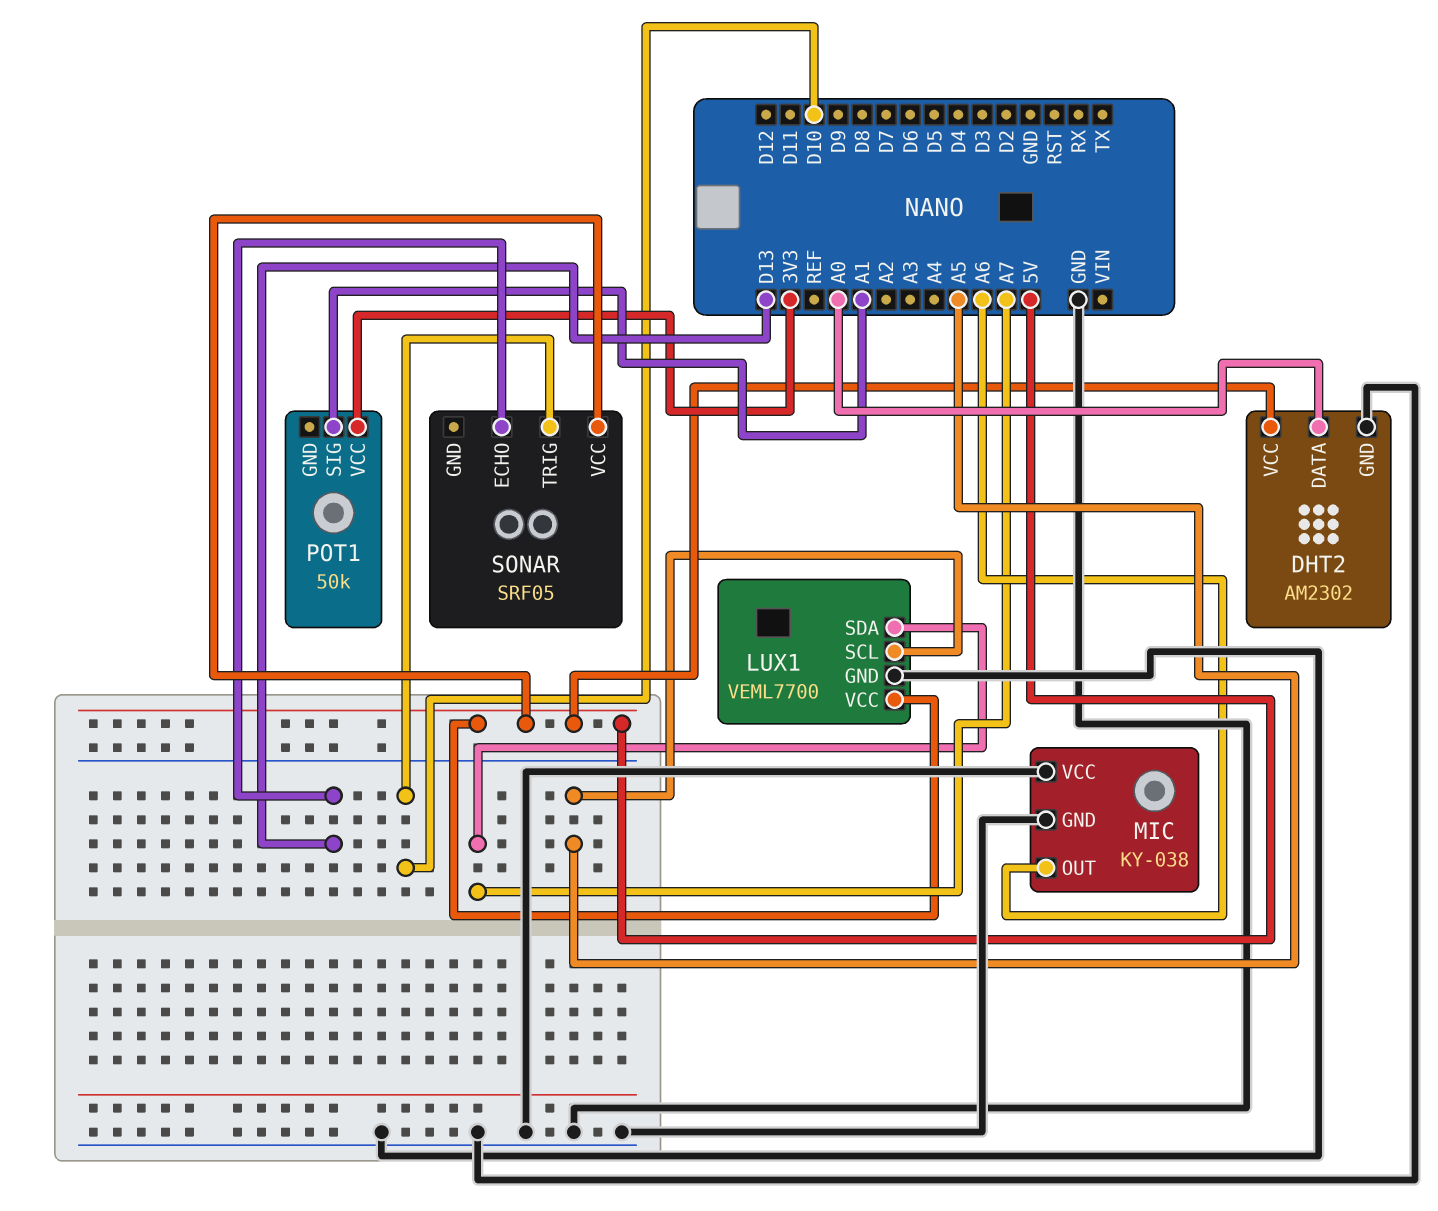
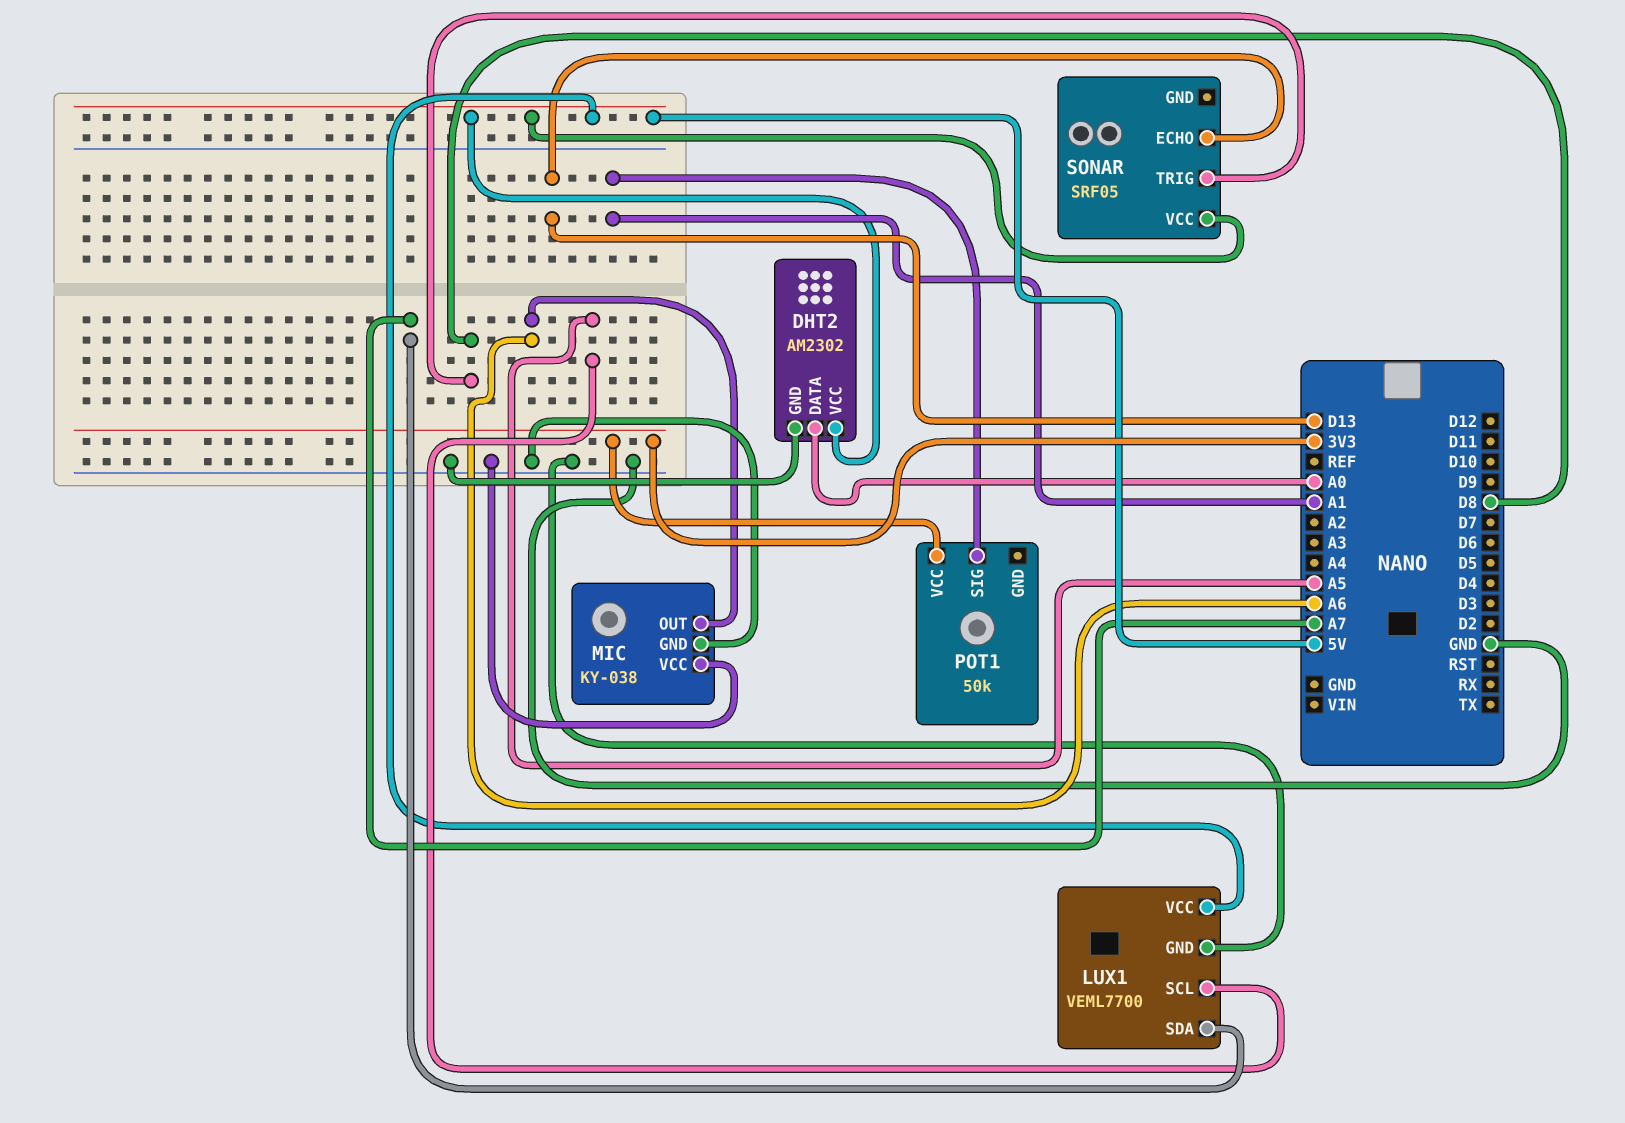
SONAR pin TRIG: D10 -> D8

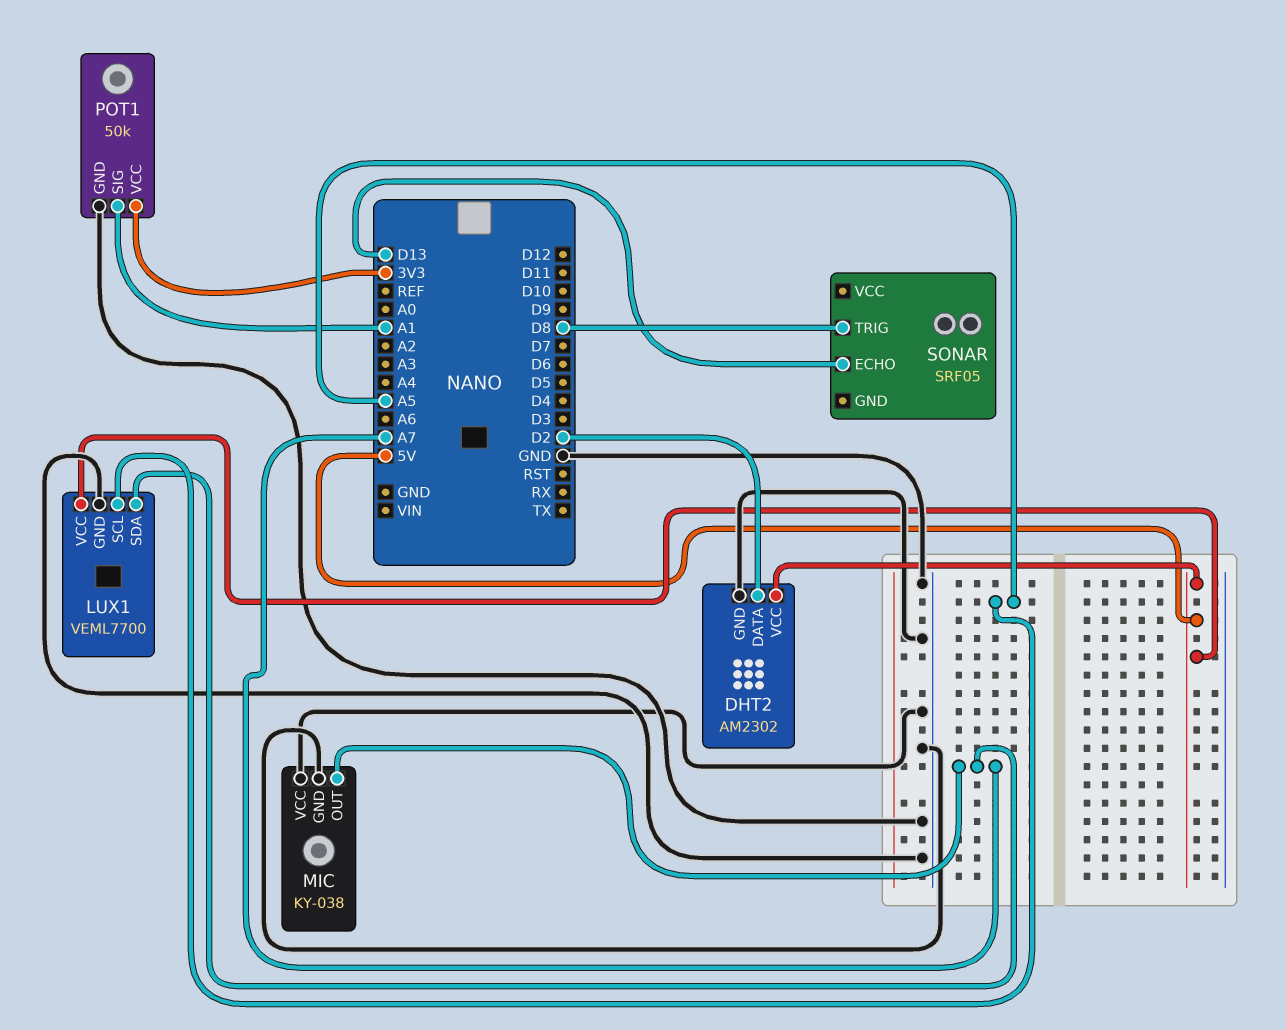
DHT2 pin DATA: A0 -> D2
MIC pin OUT: A6 -> A7
POT1 pin GND: none -> GND
SONAR pin VCC: 5V -> none

